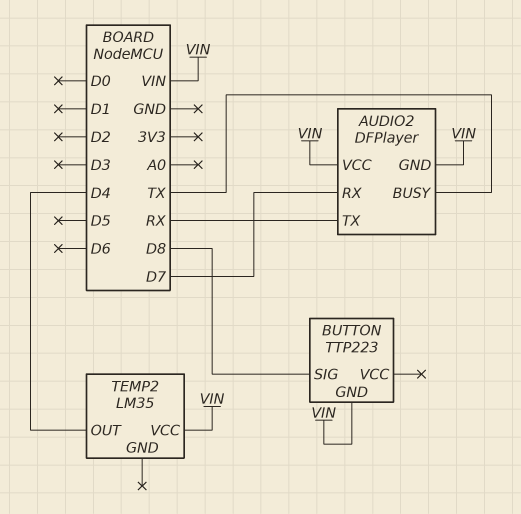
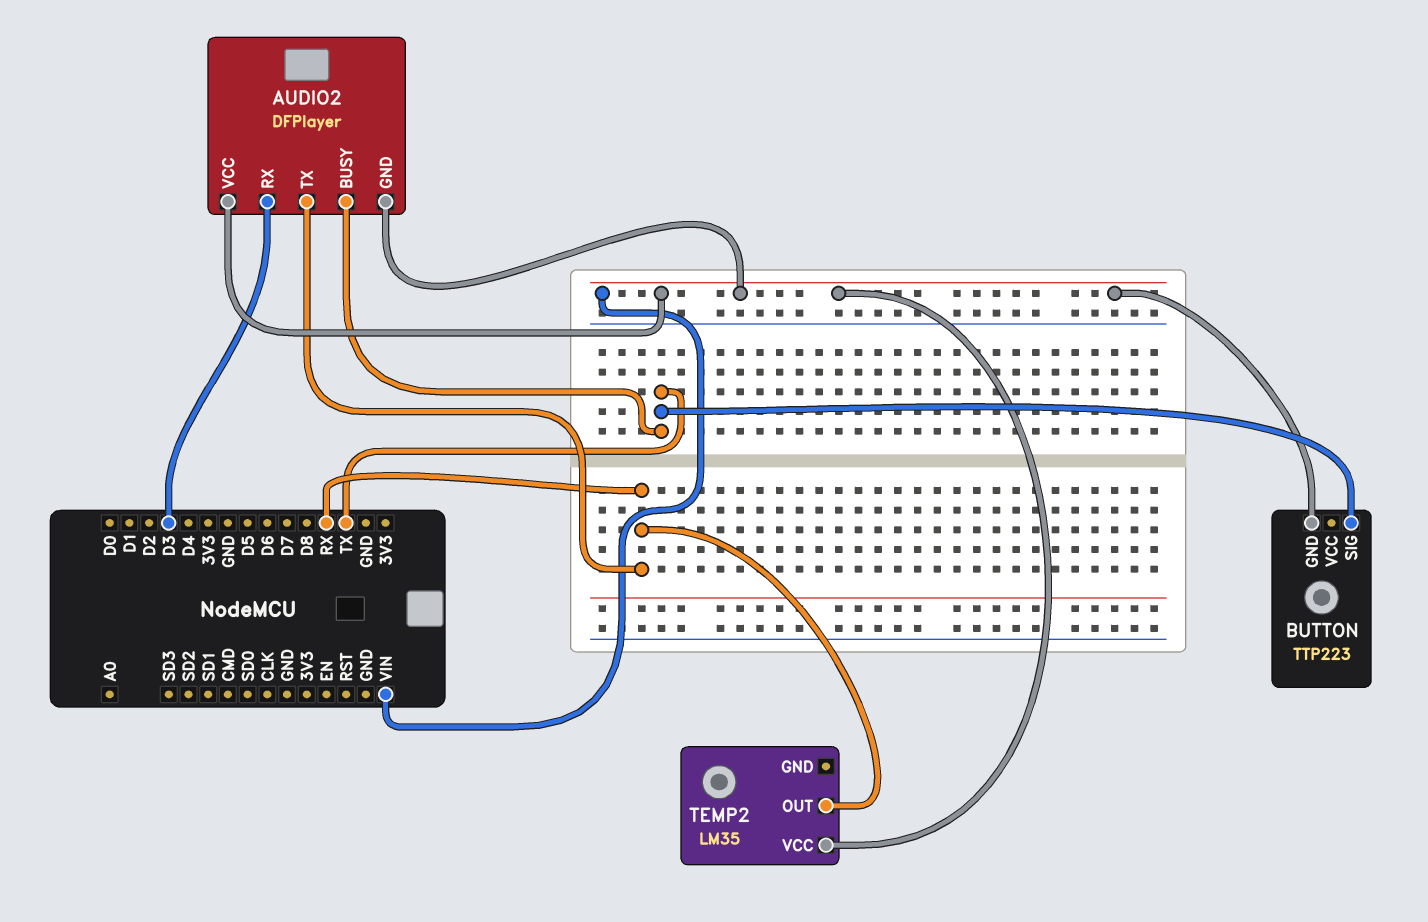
AUDIO2 pin RX: D7 -> D3
BUTTON pin SIG: D8 -> TX
TEMP2 pin OUT: D4 -> RX

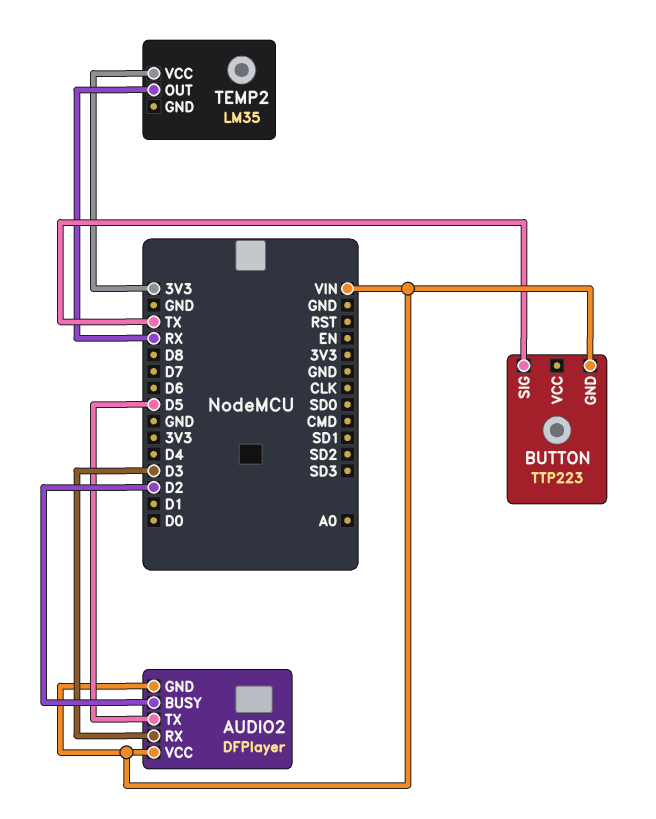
AUDIO2 pin BUSY: TX -> D2
AUDIO2 pin TX: RX -> D5
TEMP2 pin VCC: VIN -> 3V3

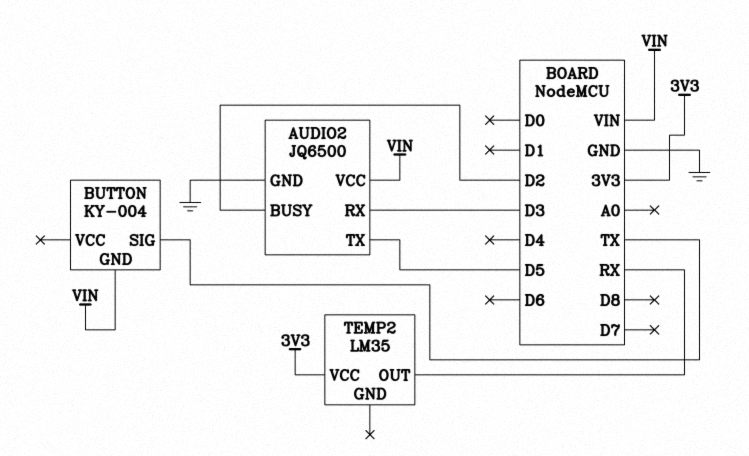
AUDIO2: DFPlayer -> JQ6500
AUDIO2 pin GND: VIN -> GND
BUTTON: TTP223 -> KY-004

